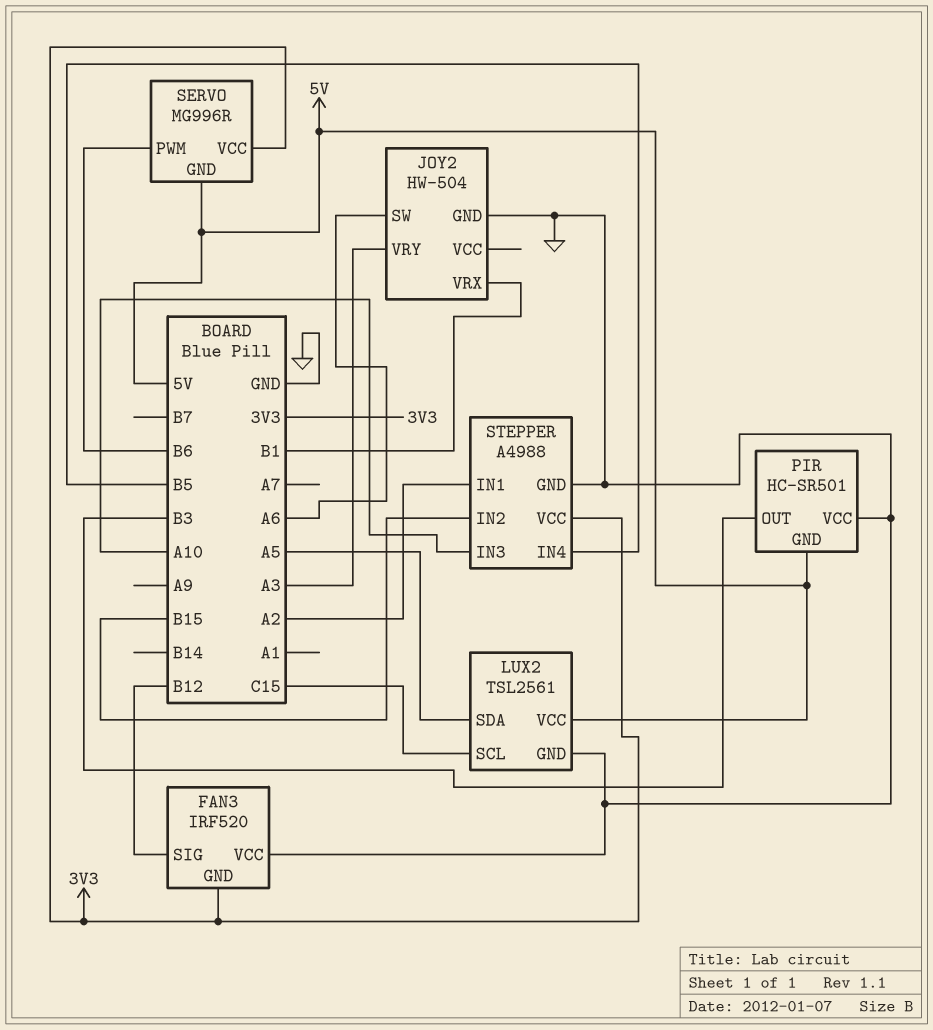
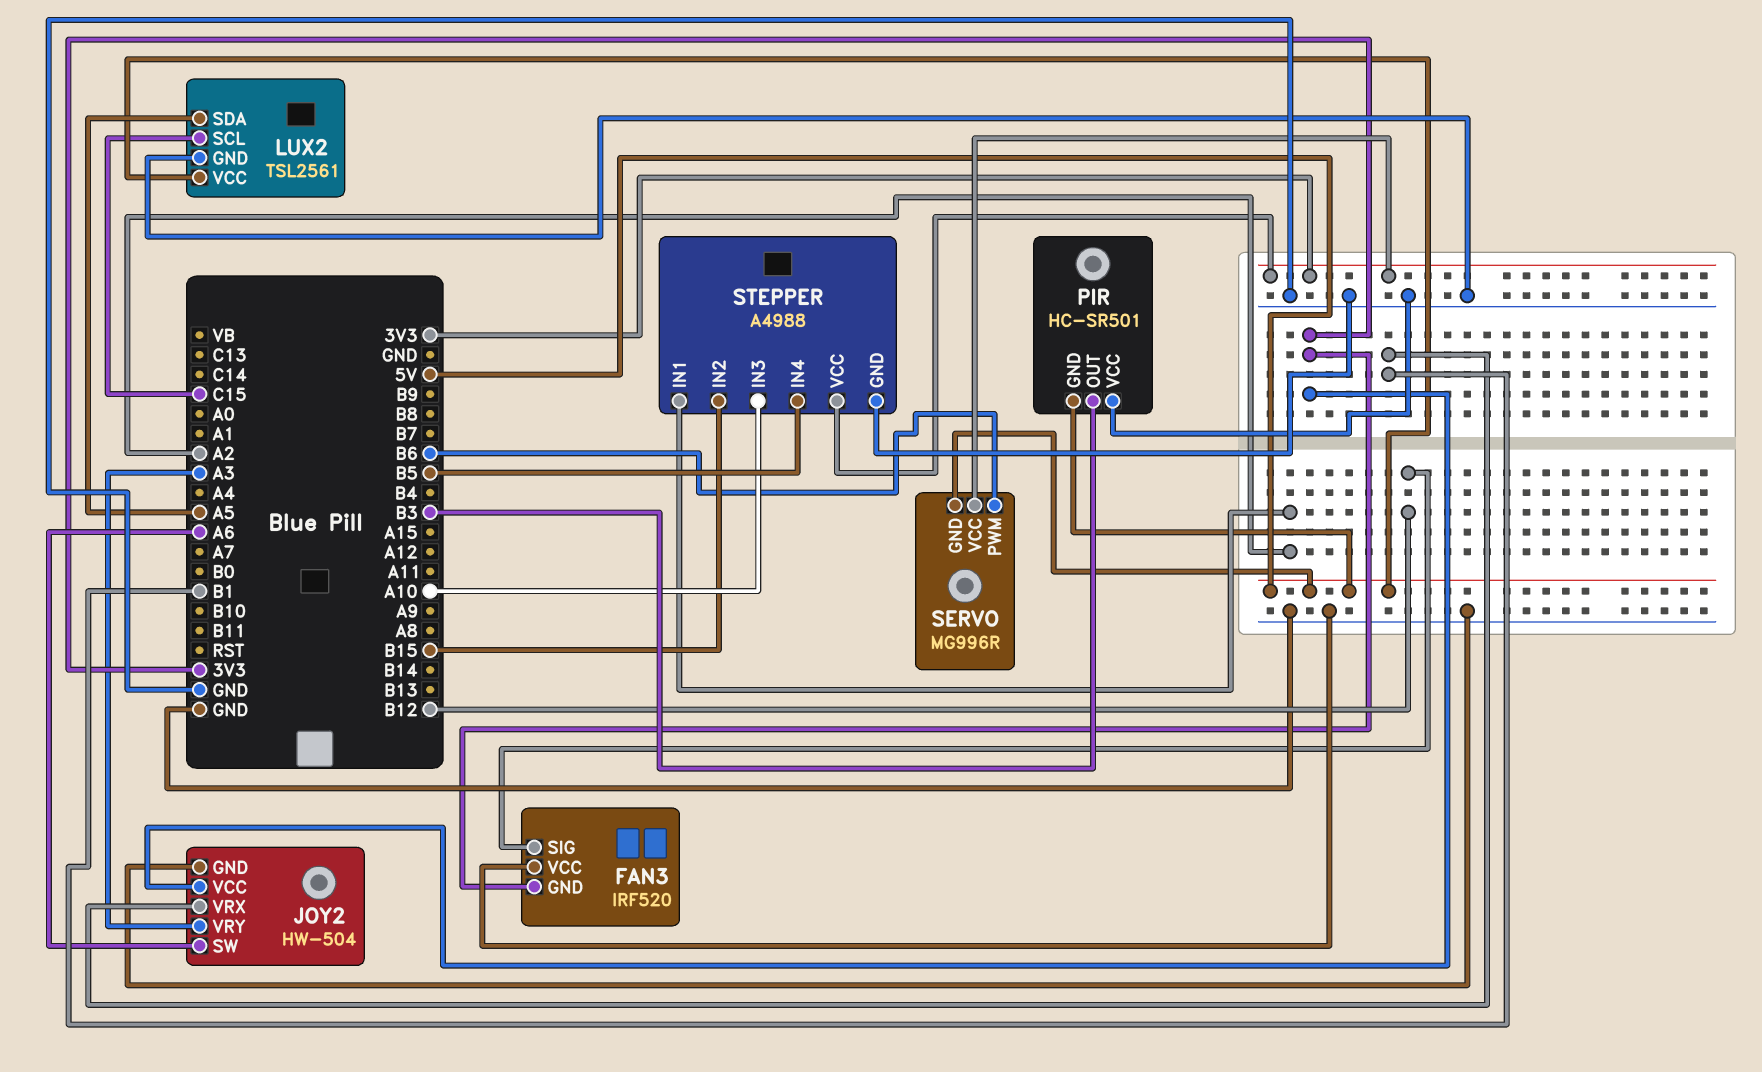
JOY2 pin VCC: none -> 3V3

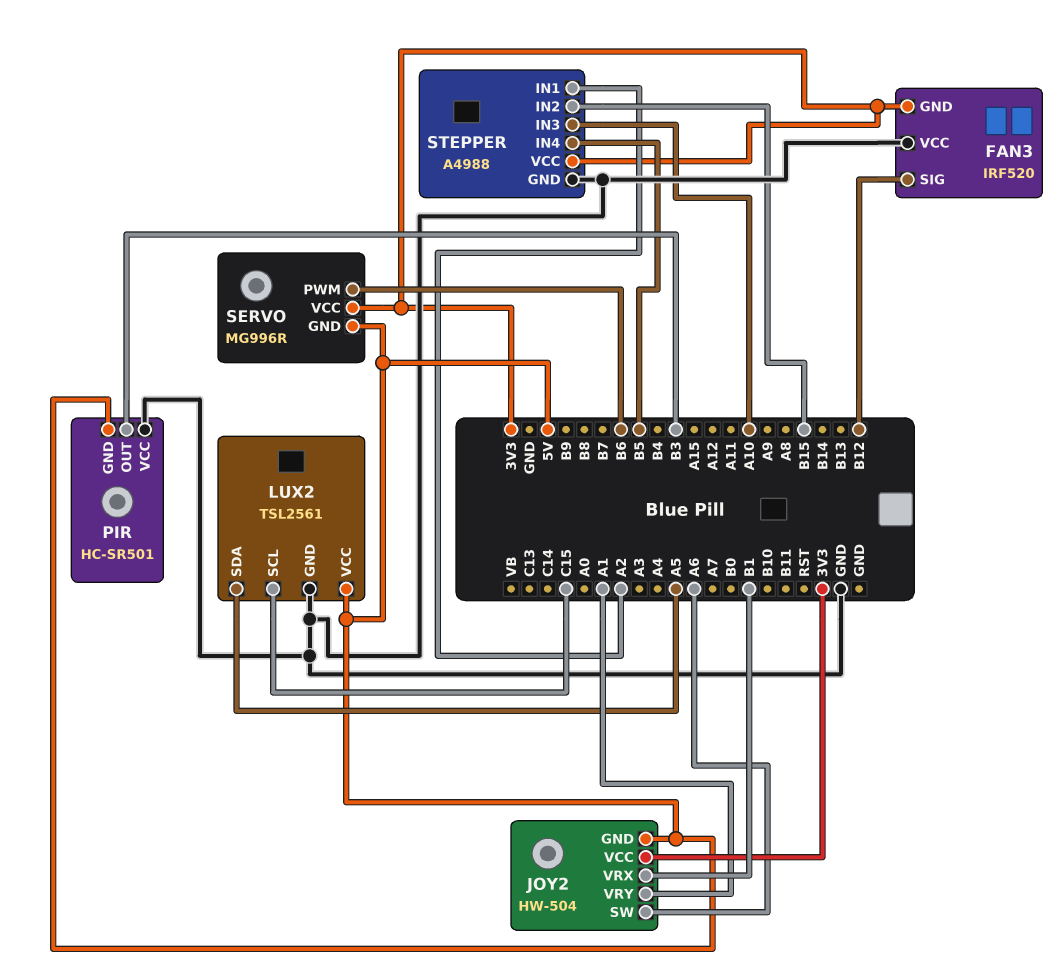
JOY2 pin GND: GND -> 5V
JOY2 pin VRY: A3 -> A1

